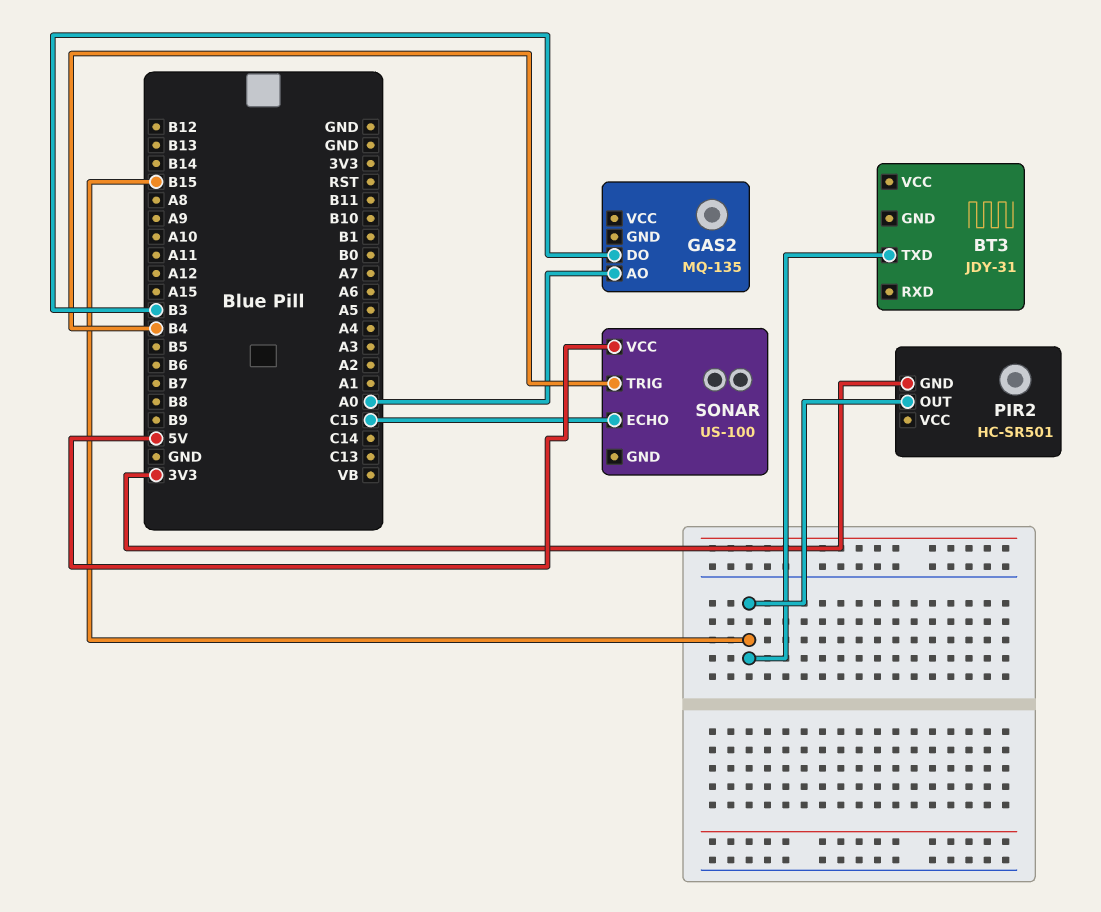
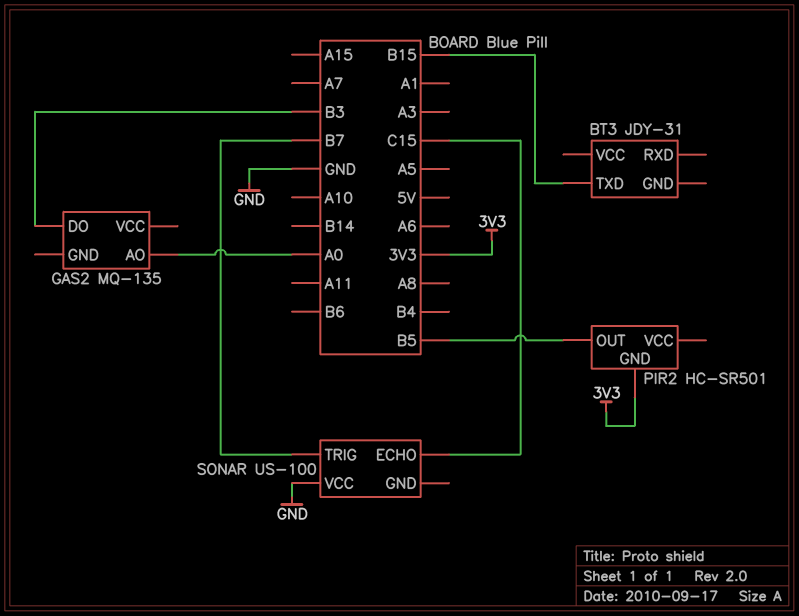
PIR2 pin OUT: B15 -> B5
SONAR pin TRIG: B4 -> B7
SONAR pin VCC: 5V -> GND

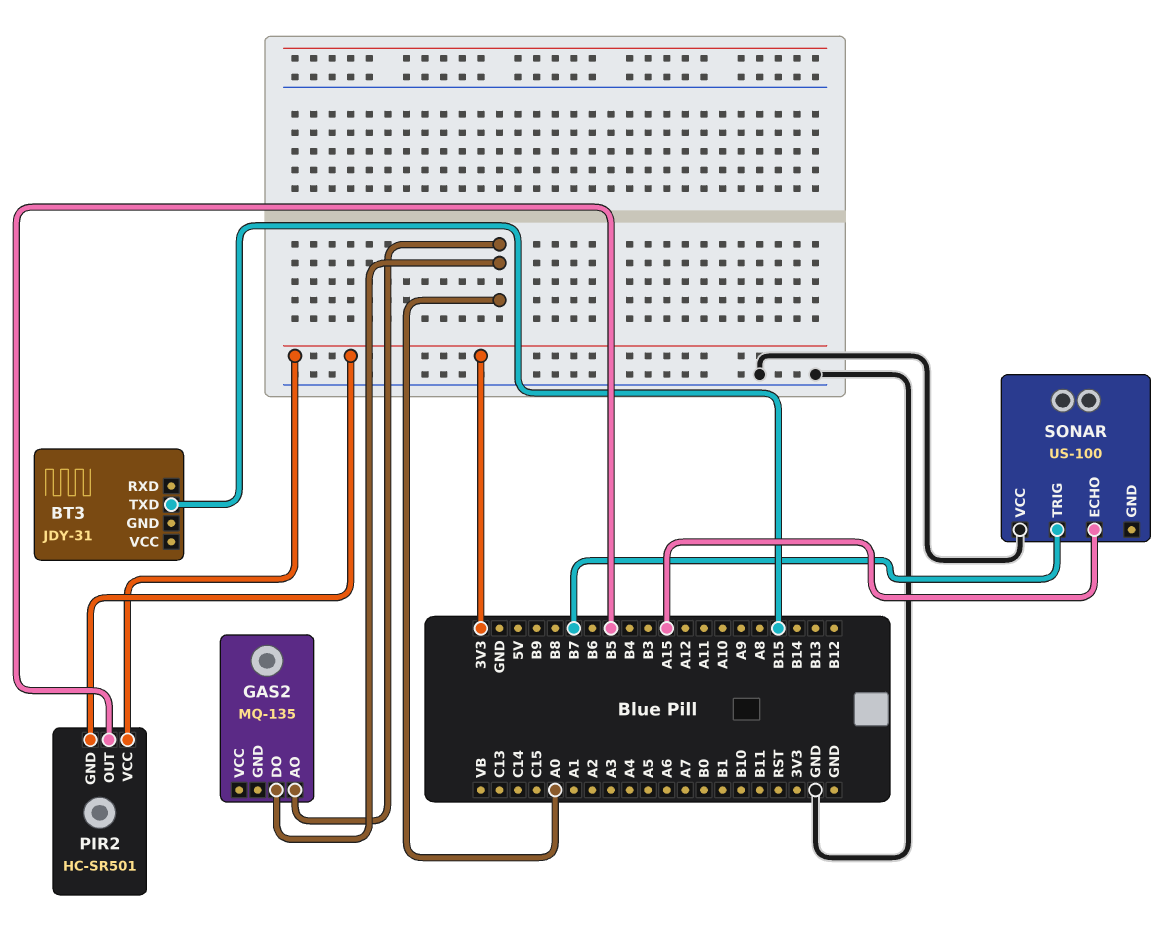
GAS2 pin DO: B3 -> A0
PIR2 pin VCC: none -> 3V3
SONAR pin ECHO: C15 -> A15

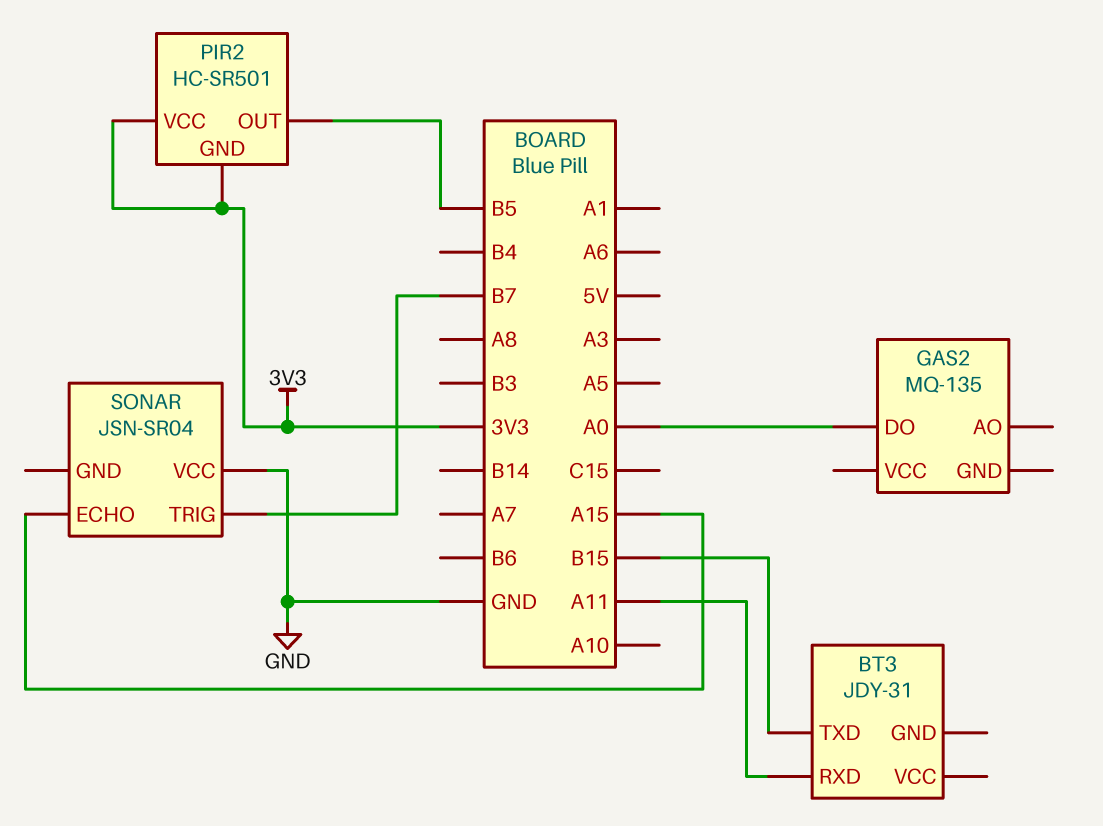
BT3 pin RXD: none -> A11
GAS2 pin AO: A0 -> none
SONAR: US-100 -> JSN-SR04

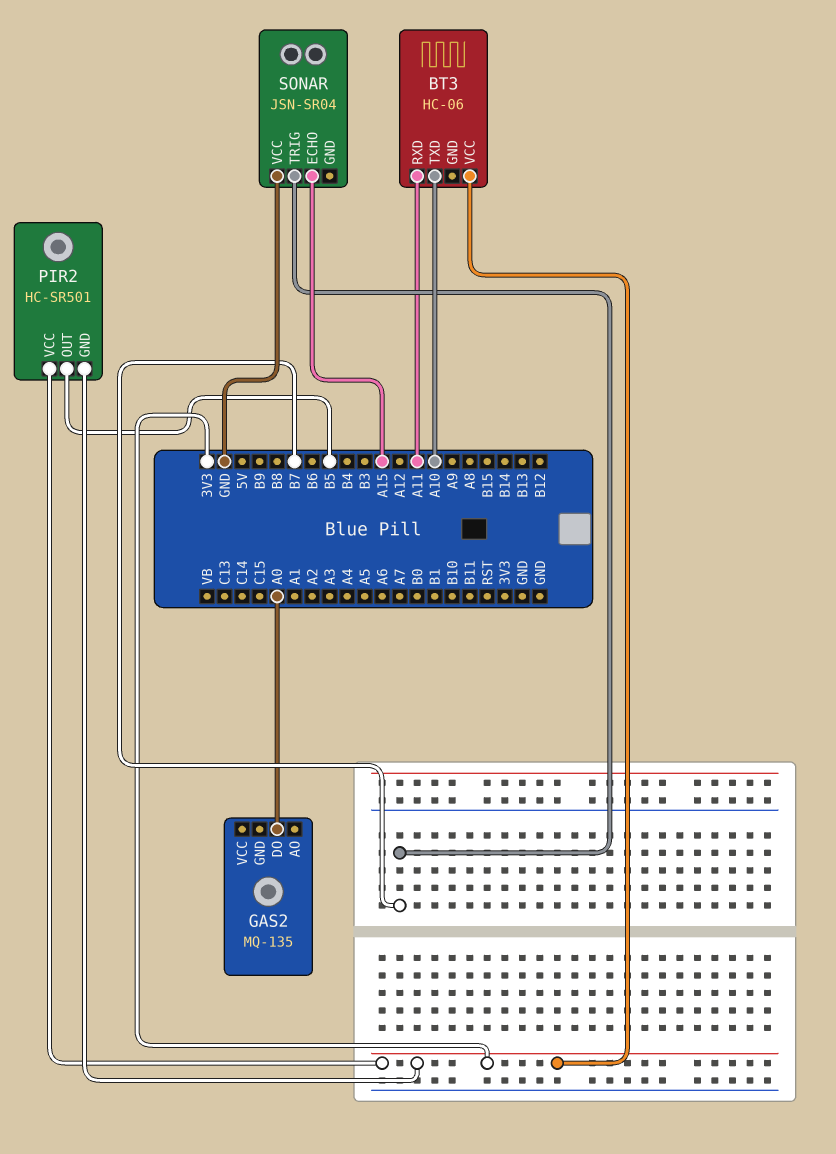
BT3: JDY-31 -> HC-06
BT3 pin TXD: B15 -> A10
BT3 pin VCC: none -> 3V3

